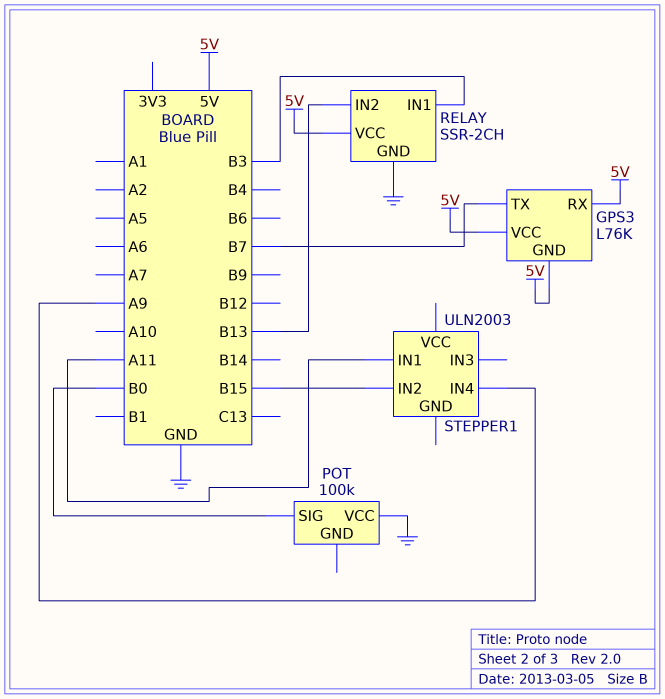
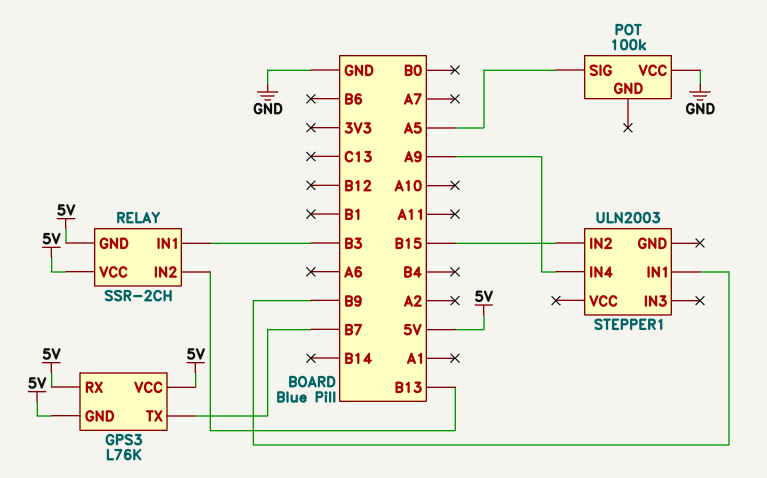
POT pin SIG: B0 -> A5
RELAY pin GND: GND -> 5V
STEPPER1 pin IN1: A11 -> B9

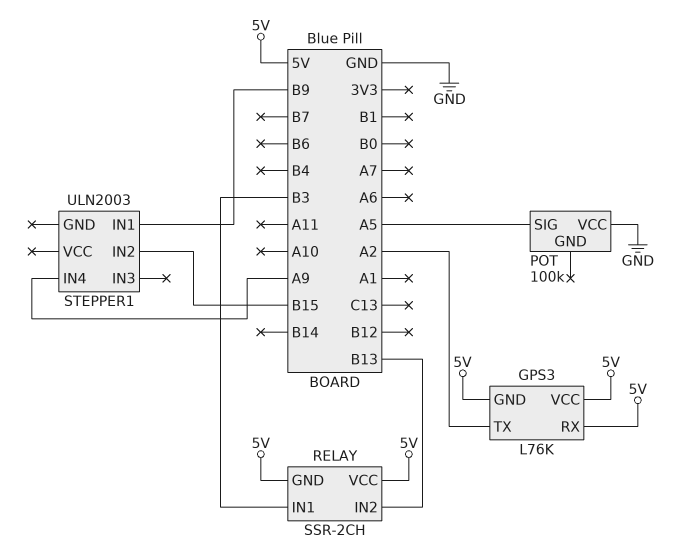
GPS3 pin TX: B7 -> A2

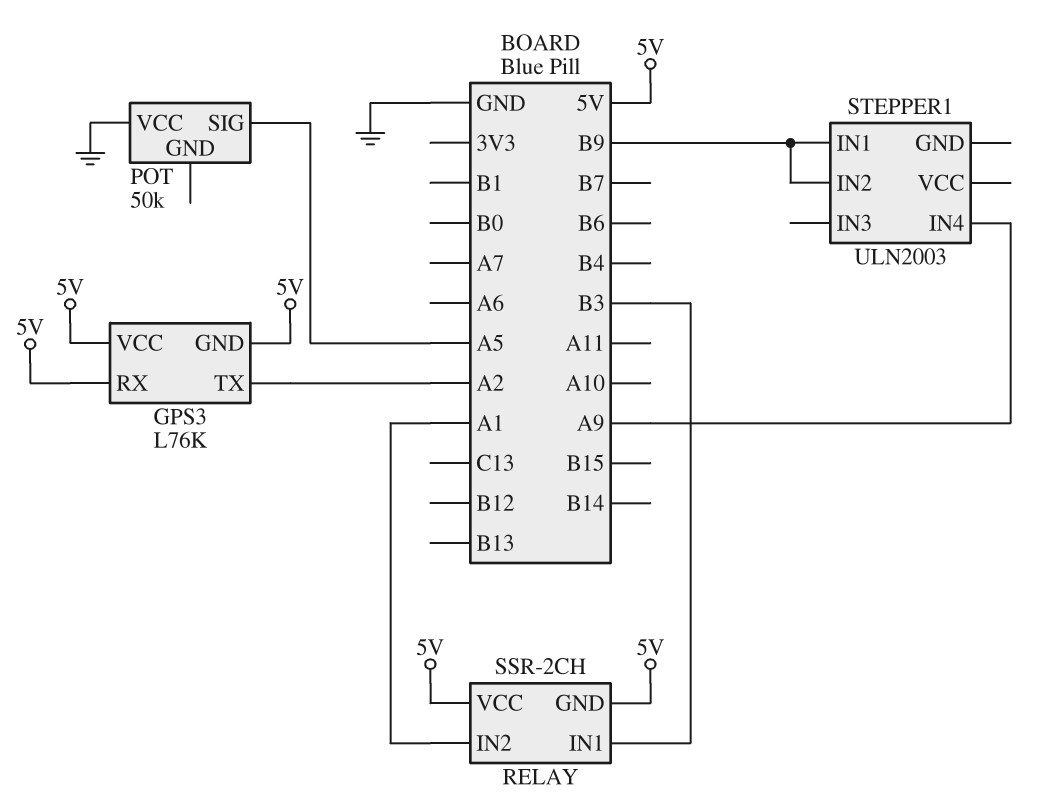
POT: 100k -> 50k
RELAY pin IN2: B13 -> A1
STEPPER1 pin IN2: B15 -> B9

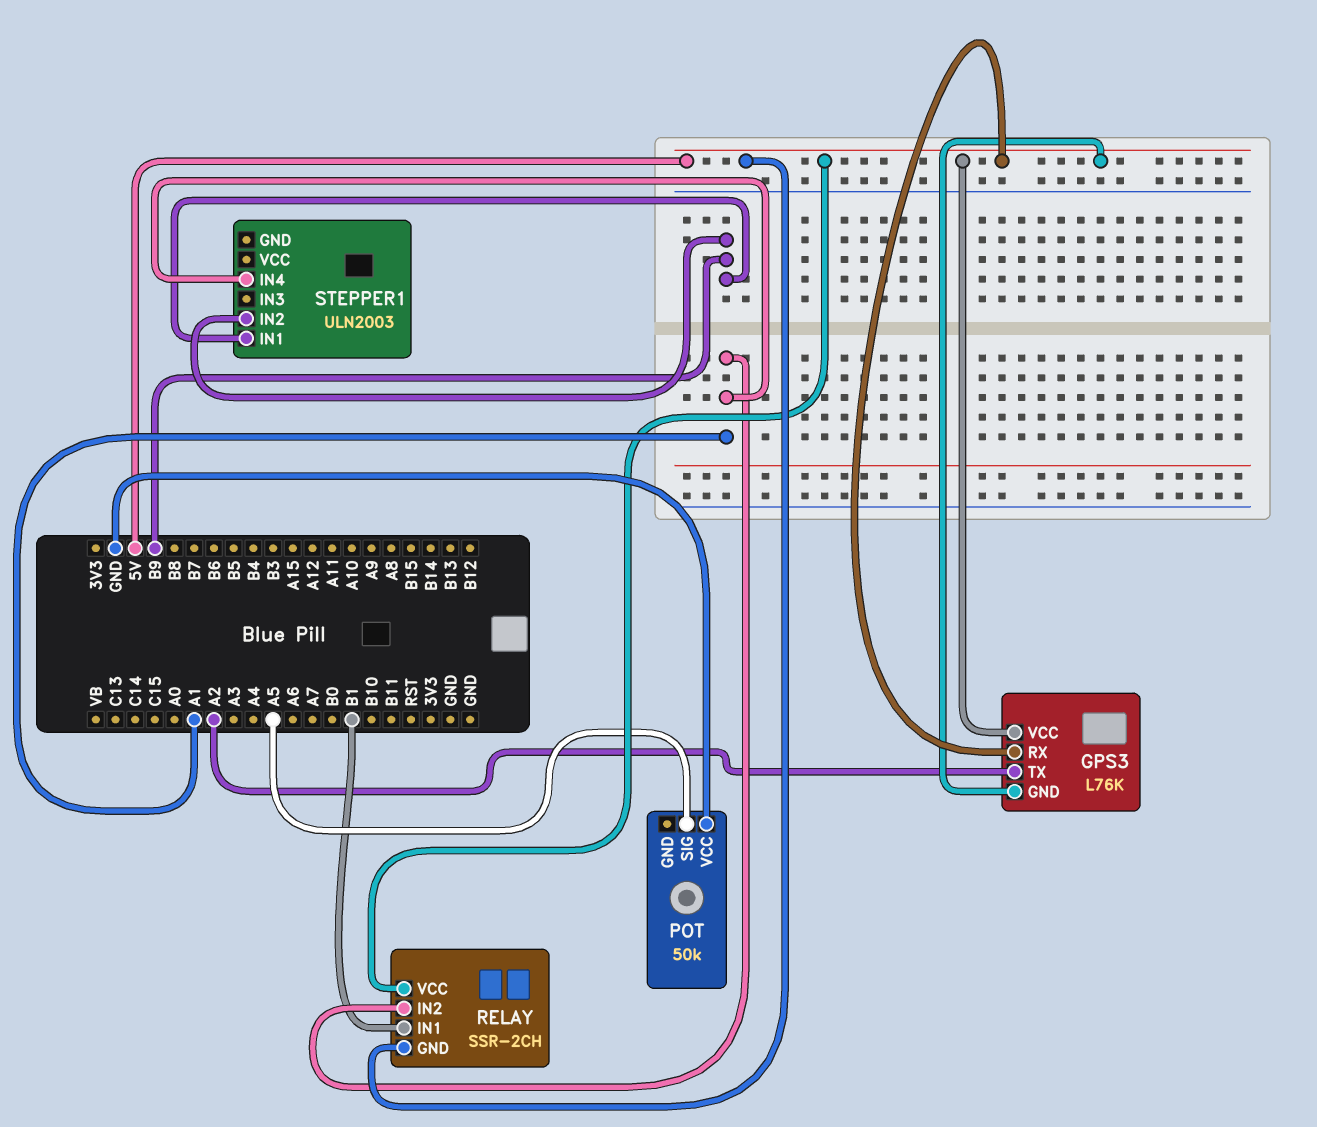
RELAY pin IN1: B3 -> B1
STEPPER1 pin IN4: A9 -> A1

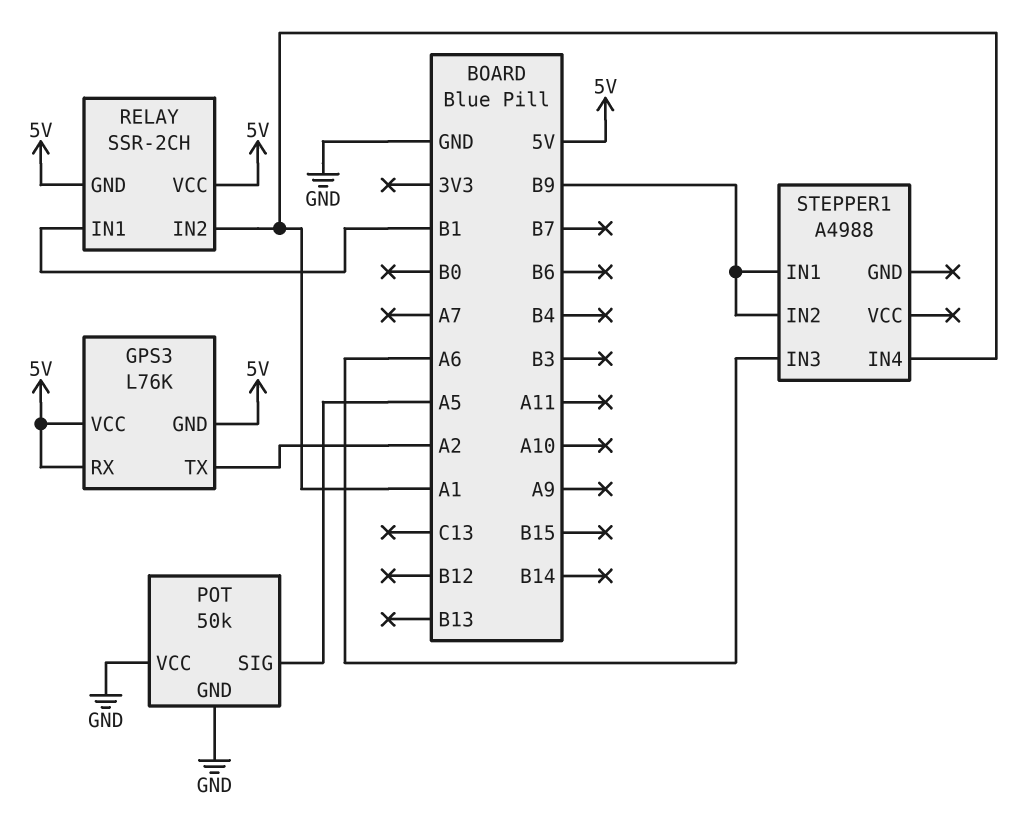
POT pin GND: none -> GND
STEPPER1: ULN2003 -> A4988
STEPPER1 pin IN3: none -> A6

